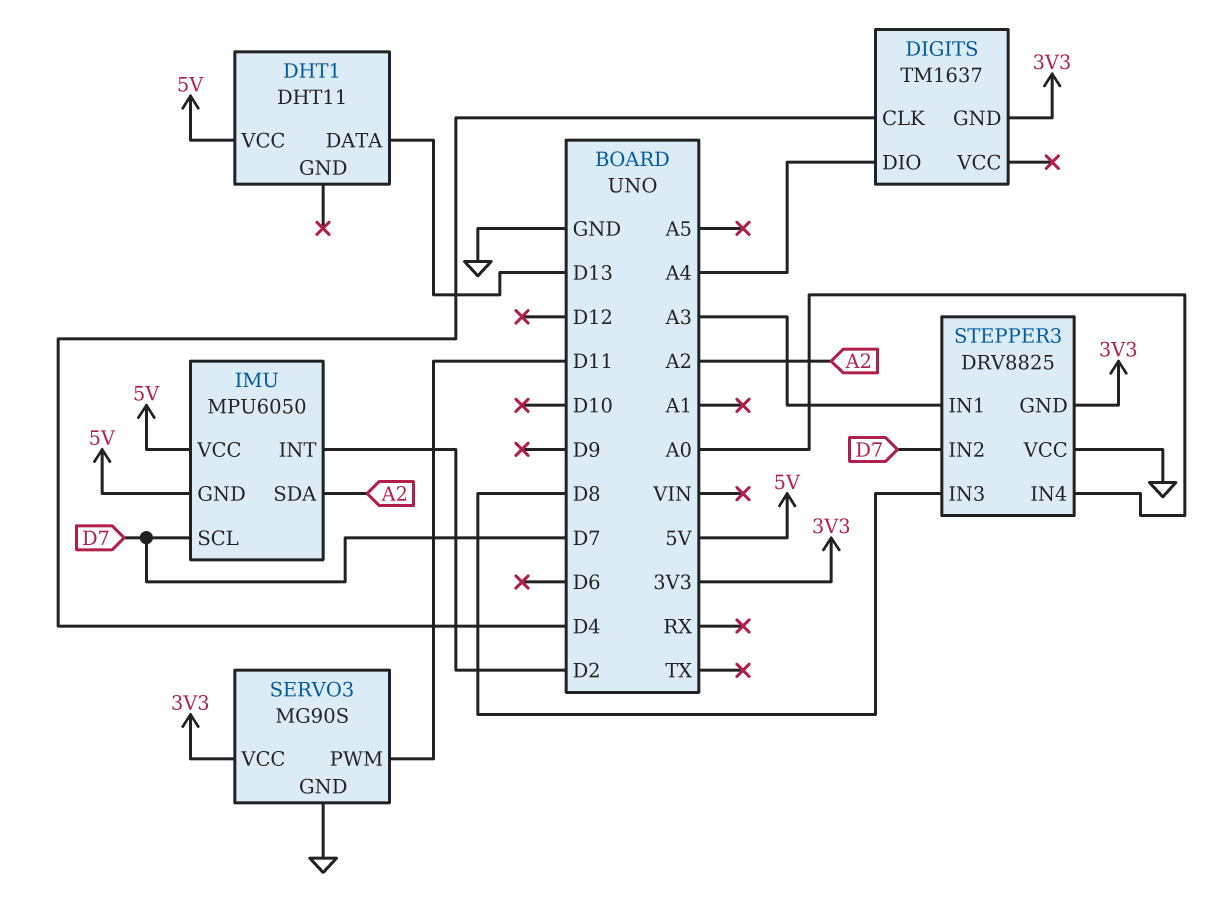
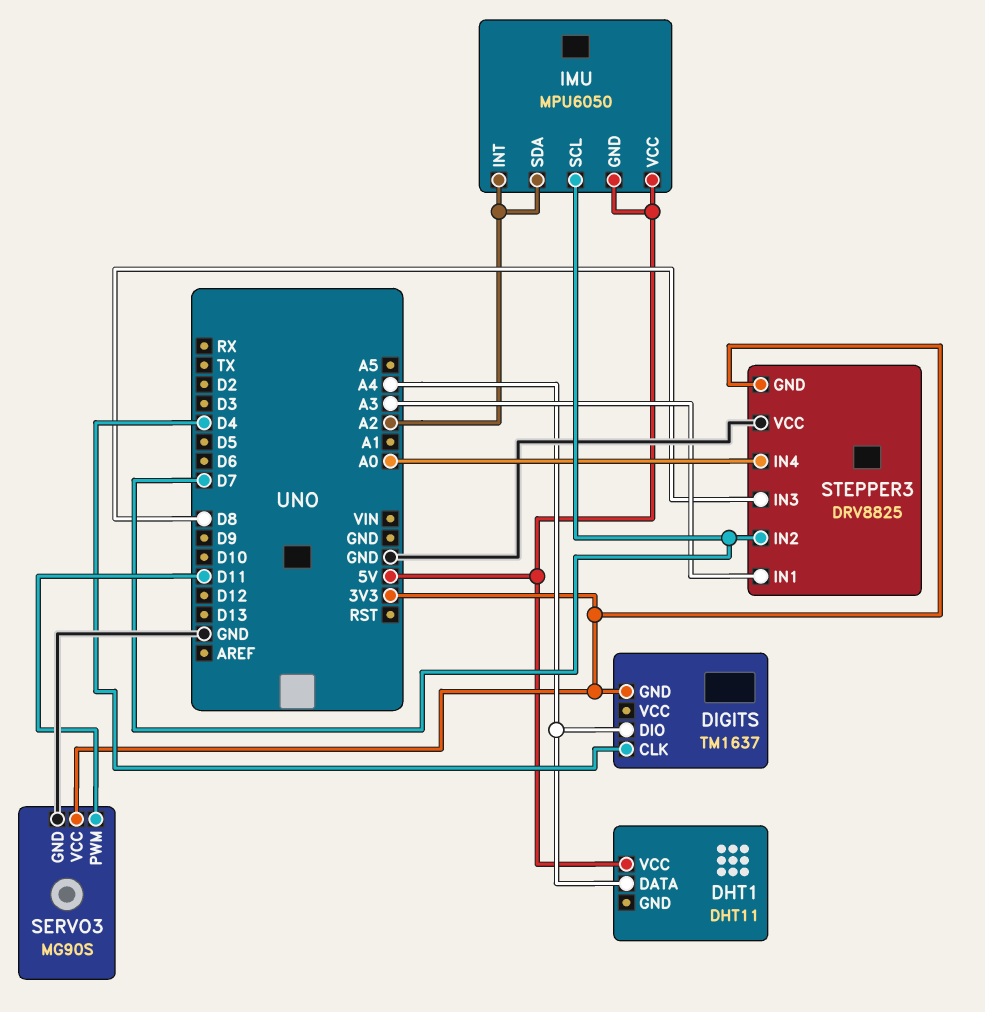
DHT1 pin DATA: D13 -> A4
IMU pin INT: D2 -> A2

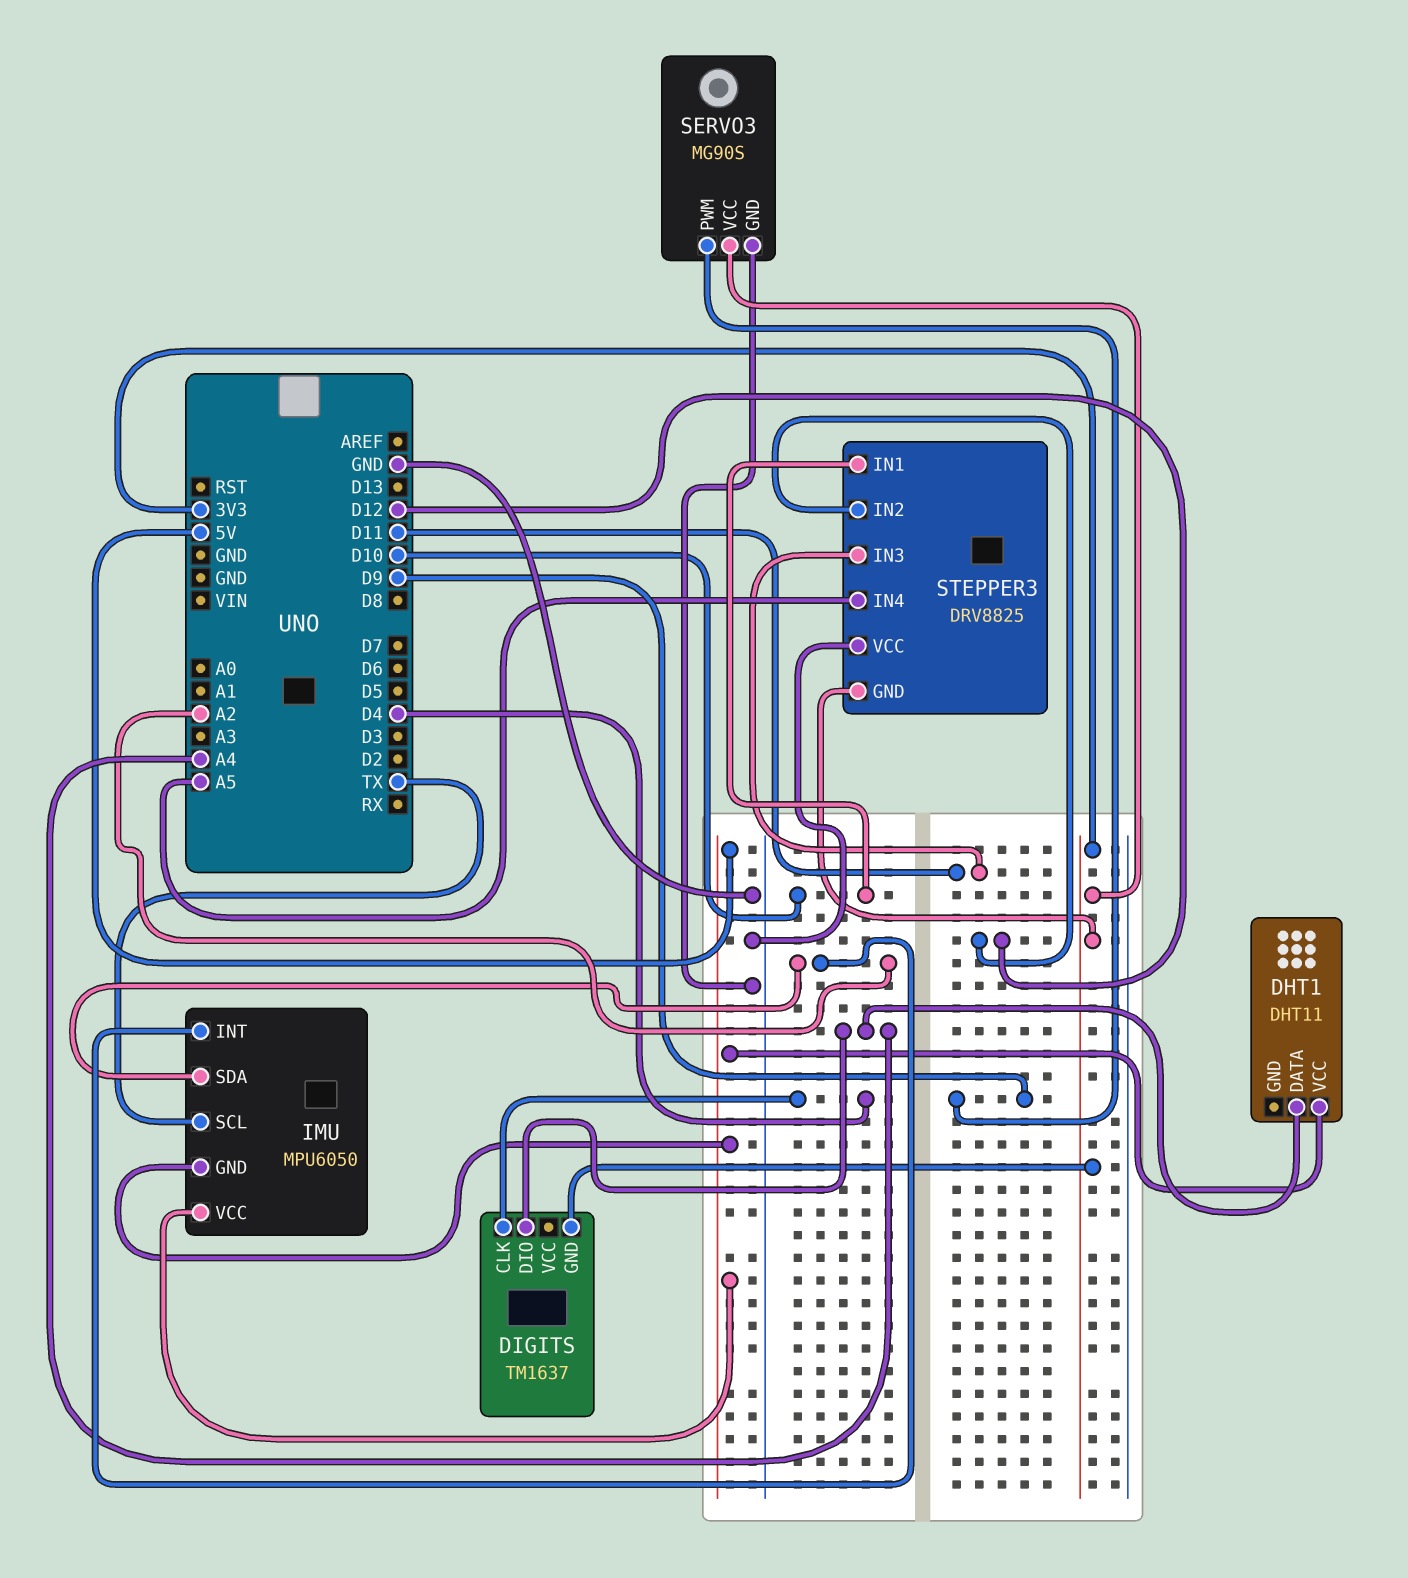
IMU pin SCL: D7 -> TX
SERVO3 pin PWM: D11 -> D9
STEPPER3 pin IN1: A3 -> D10
STEPPER3 pin IN2: D7 -> D12
STEPPER3 pin IN3: D8 -> D11
STEPPER3 pin IN4: A0 -> A5

